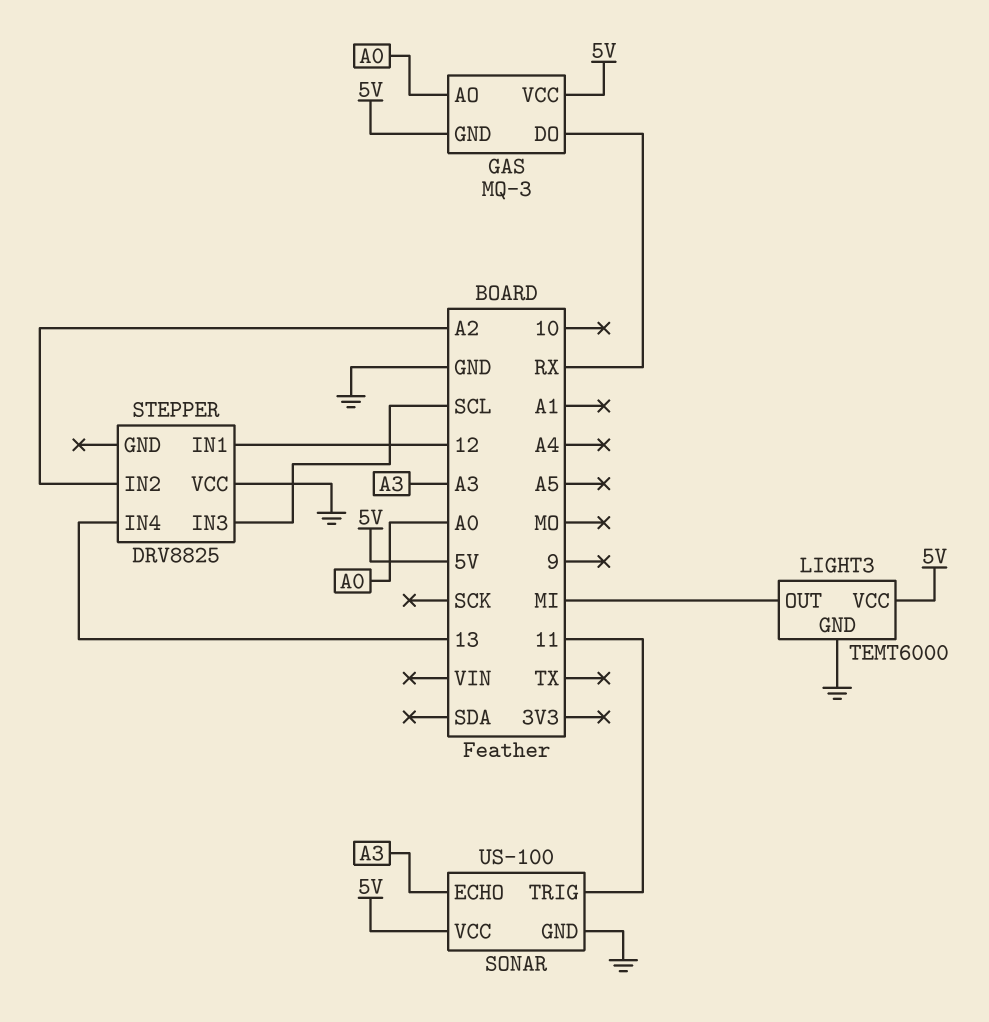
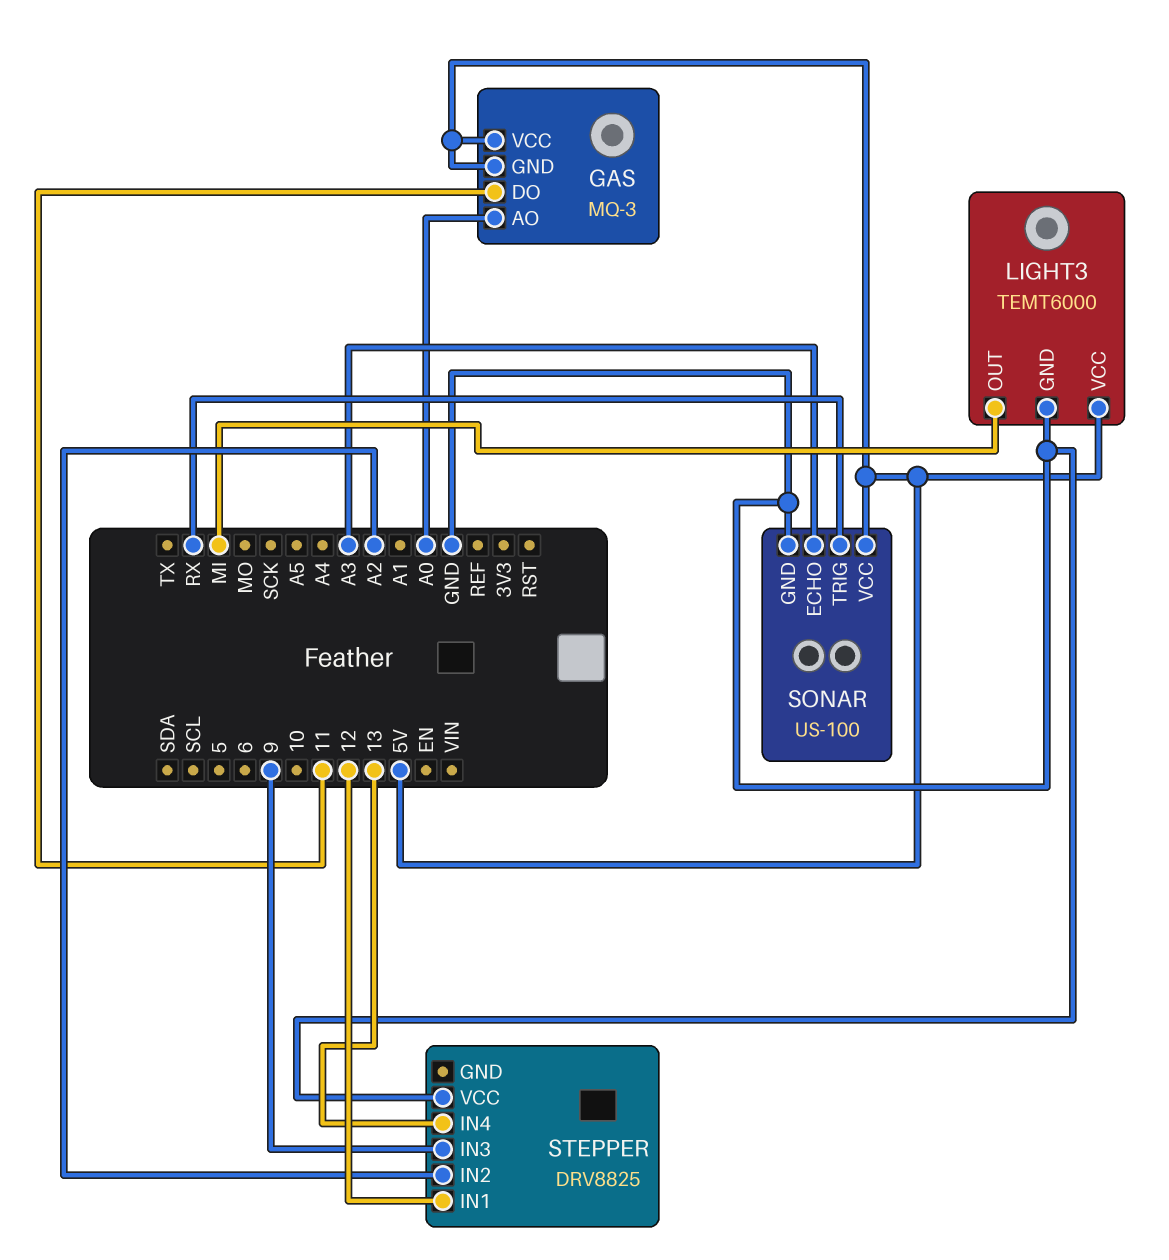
GAS pin DO: RX -> 11
SONAR pin TRIG: 11 -> RX
STEPPER pin IN3: SCL -> 9

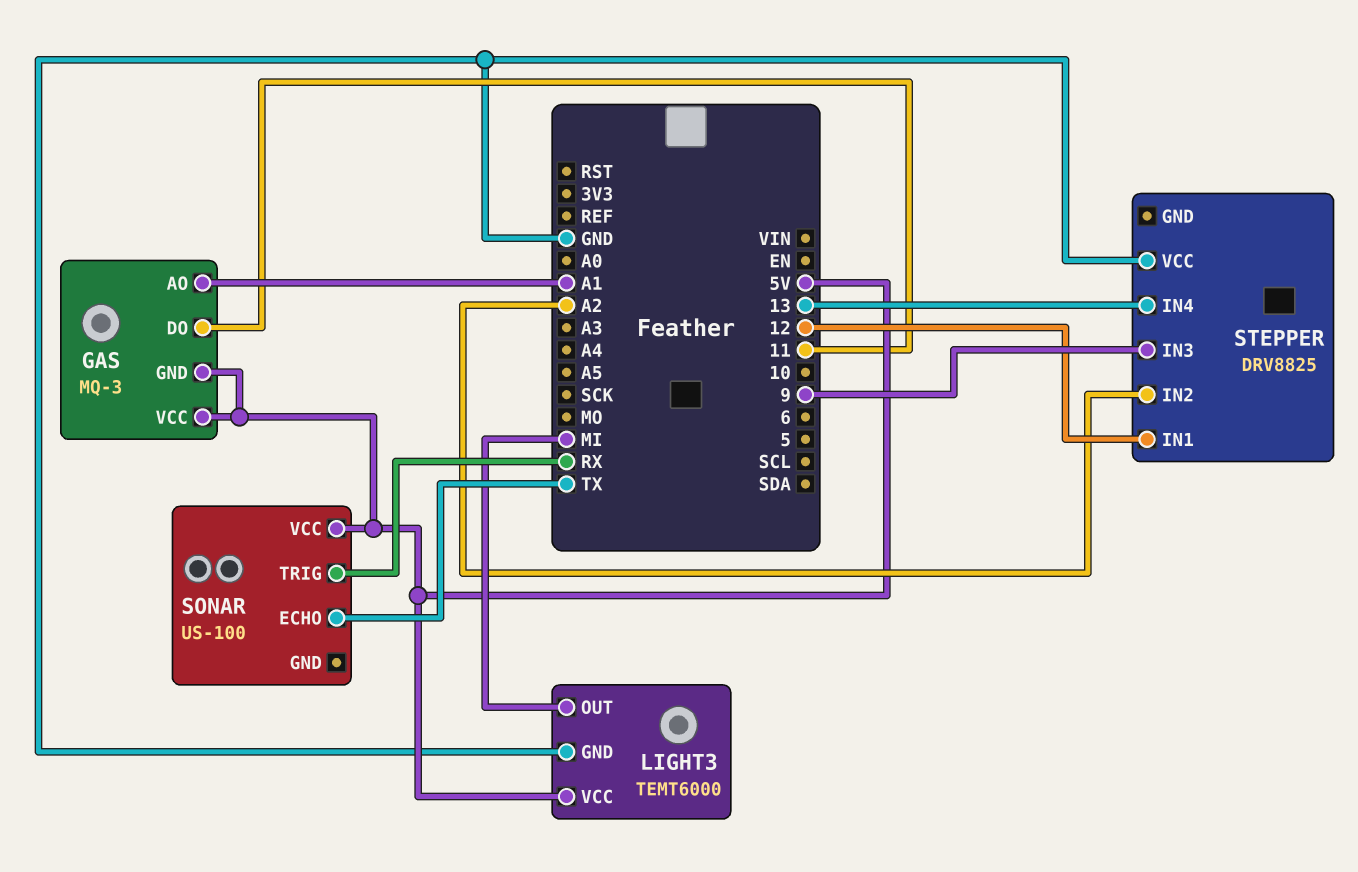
GAS pin AO: A0 -> A1
SONAR pin ECHO: A3 -> TX
SONAR pin GND: GND -> none

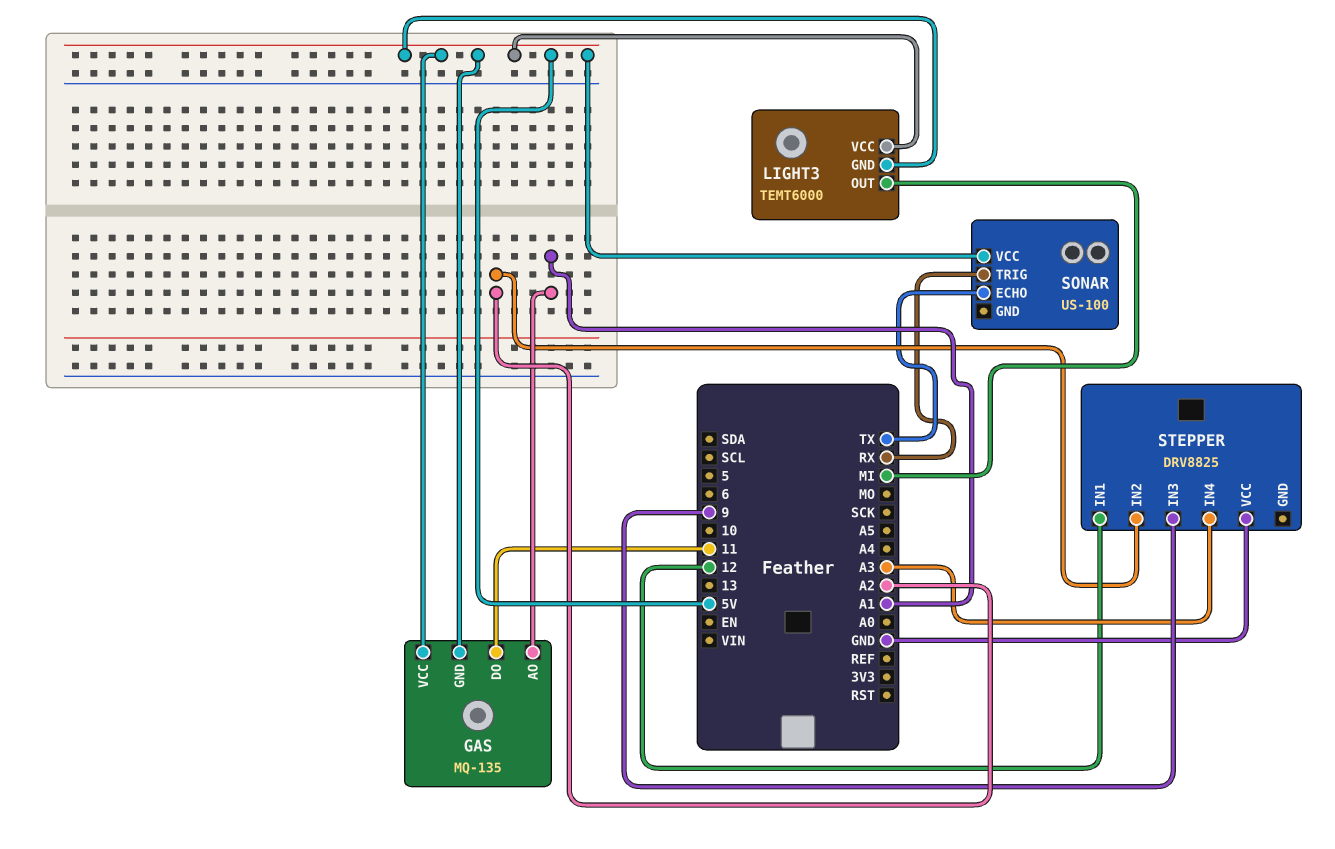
GAS: MQ-3 -> MQ-135
LIGHT3 pin GND: GND -> 5V
STEPPER pin IN4: 13 -> A3

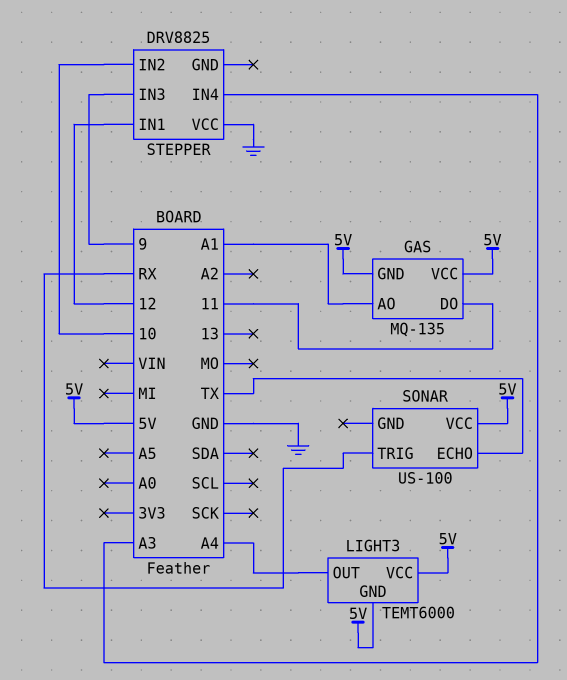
LIGHT3 pin OUT: MI -> A4
STEPPER pin IN2: A2 -> 10

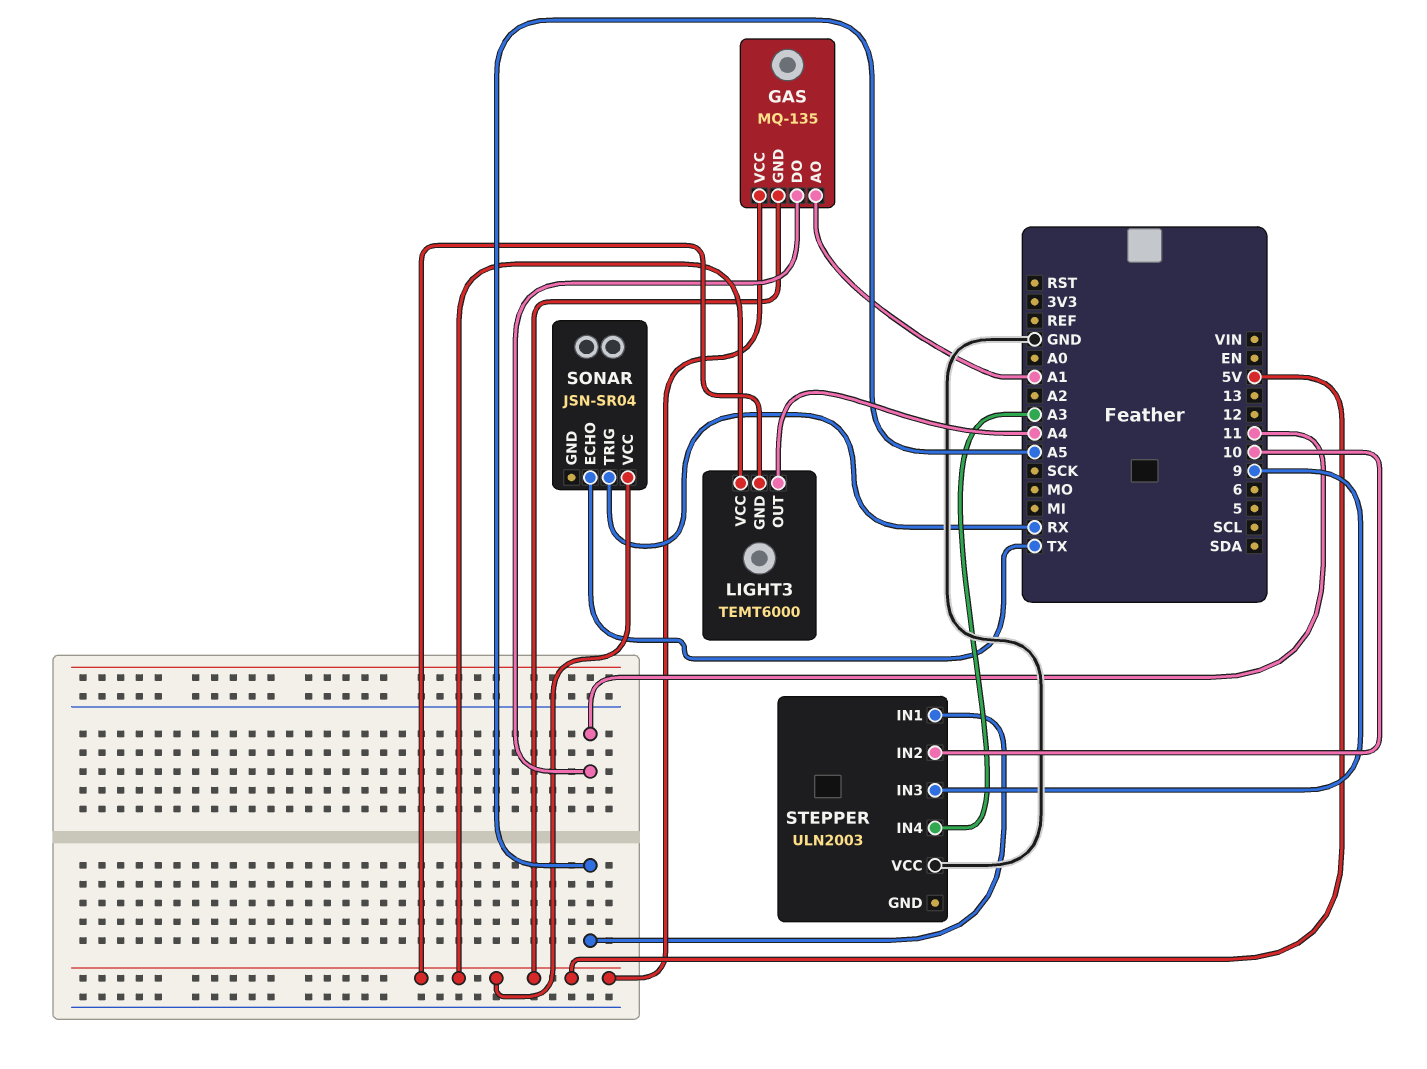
SONAR: US-100 -> JSN-SR04
STEPPER: DRV8825 -> ULN2003
STEPPER pin IN1: 12 -> A5

